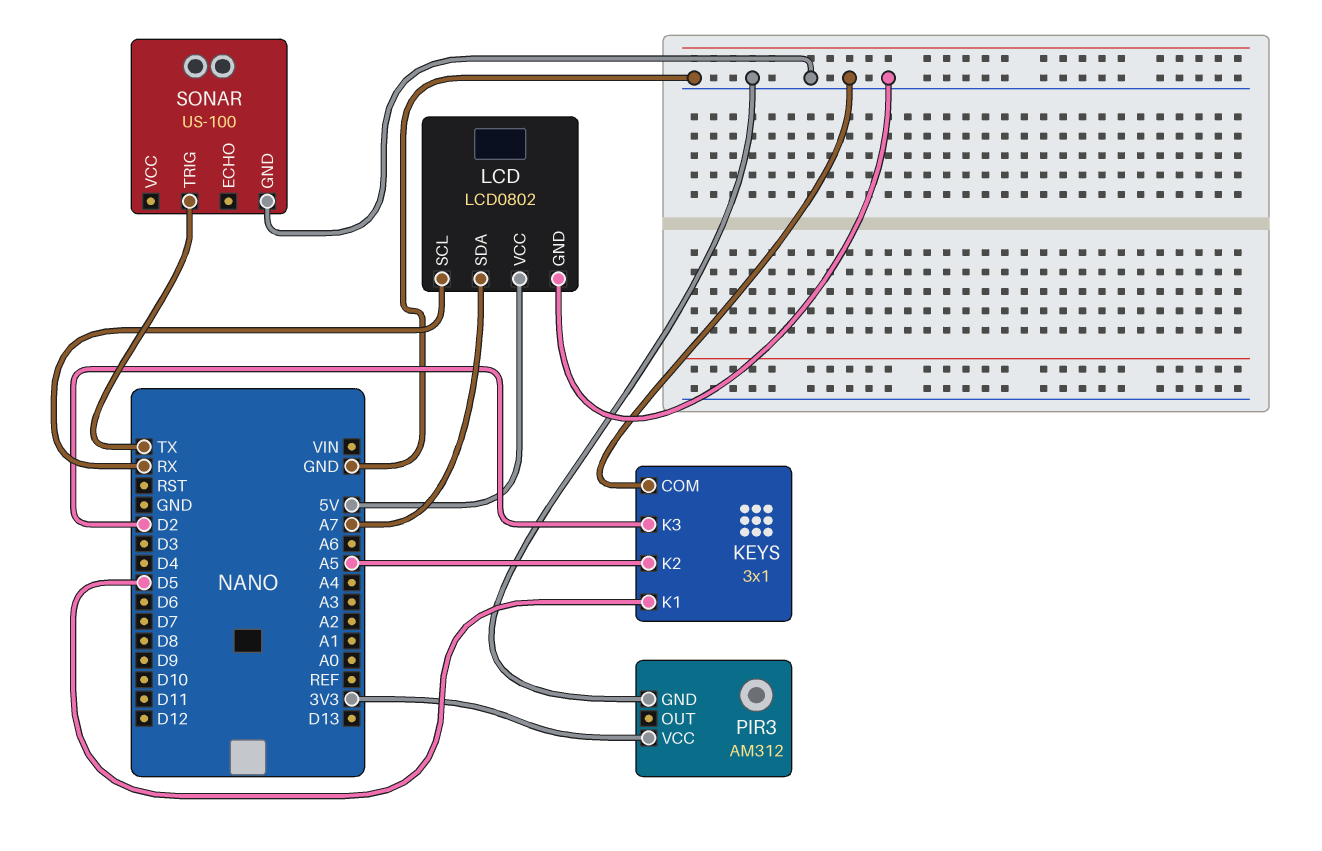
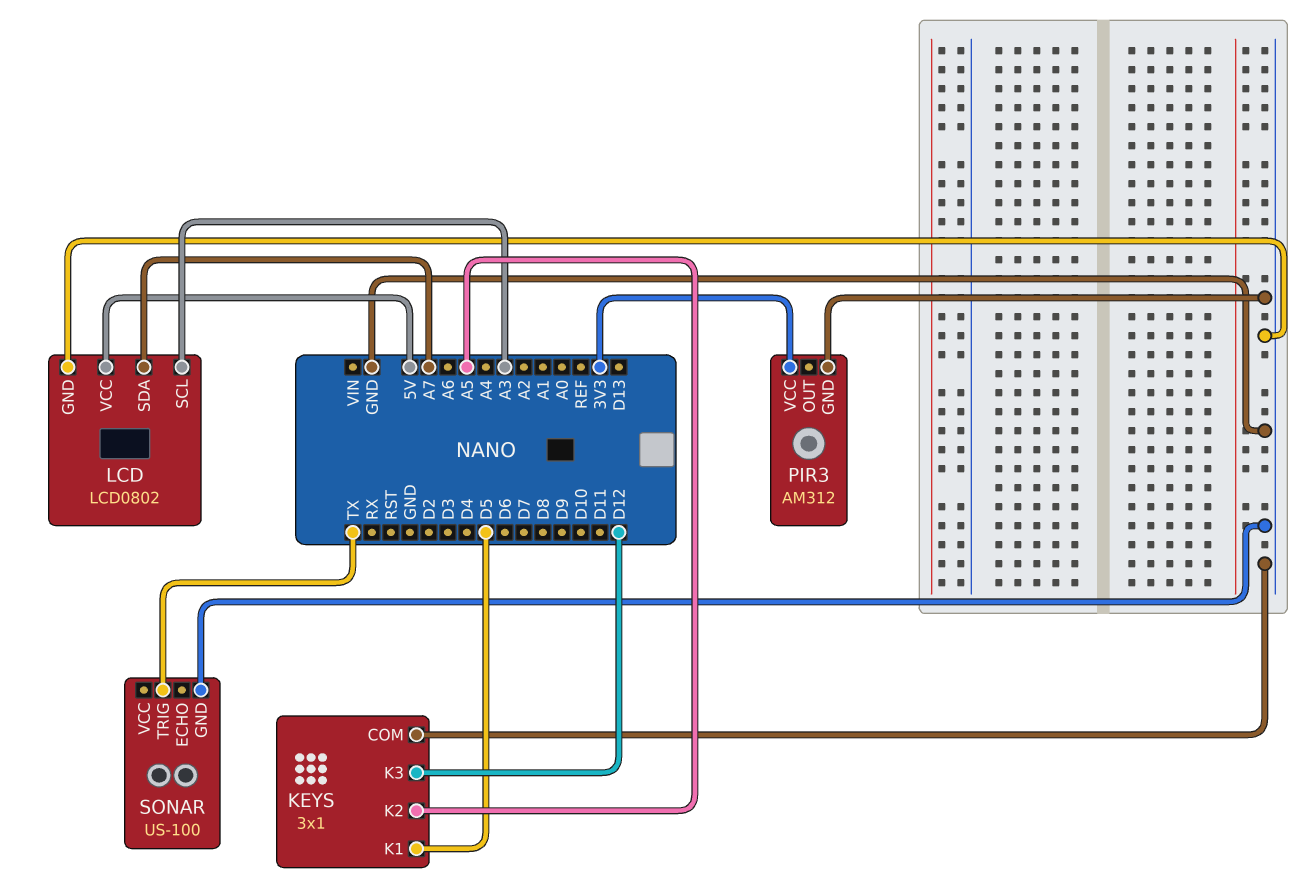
KEYS pin K3: D2 -> D12
LCD pin SCL: RX -> A3

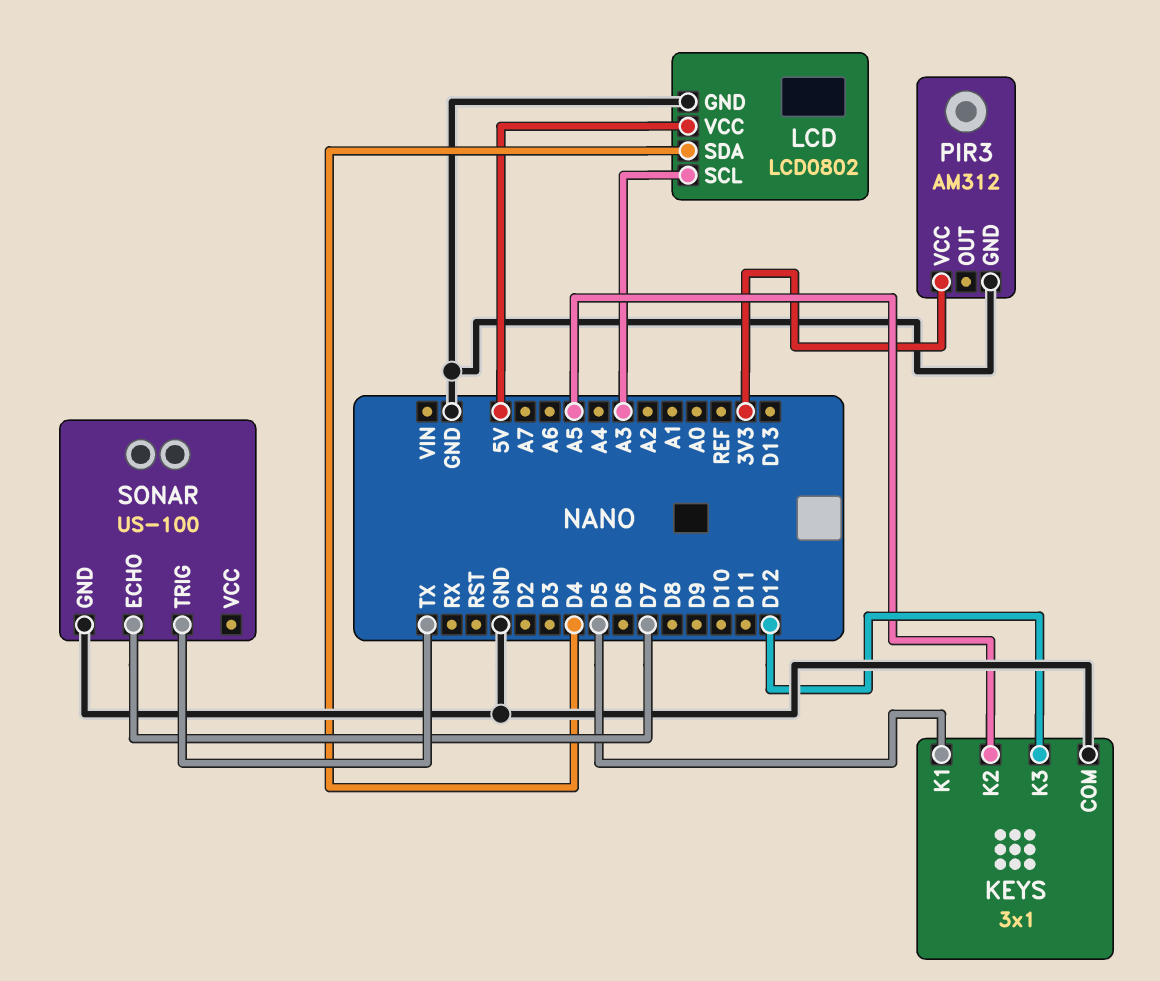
LCD pin SDA: A7 -> D4
SONAR pin ECHO: none -> D7

